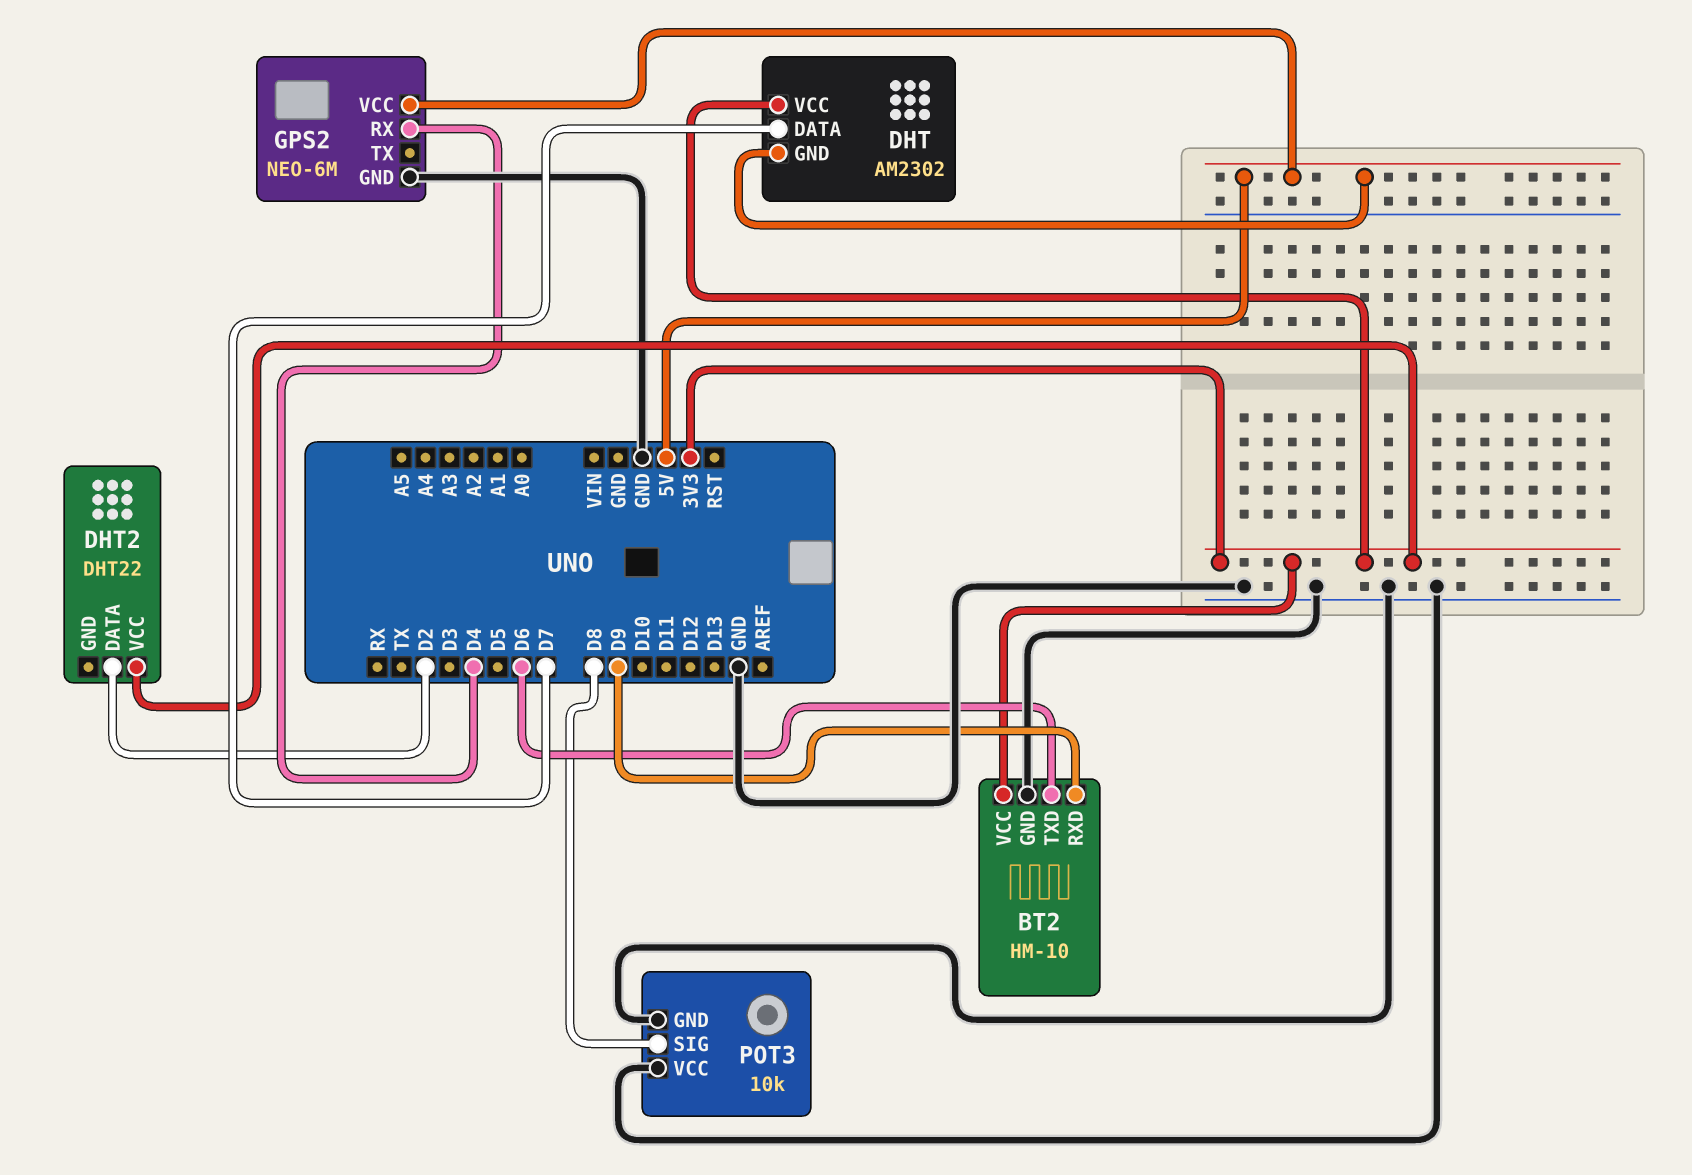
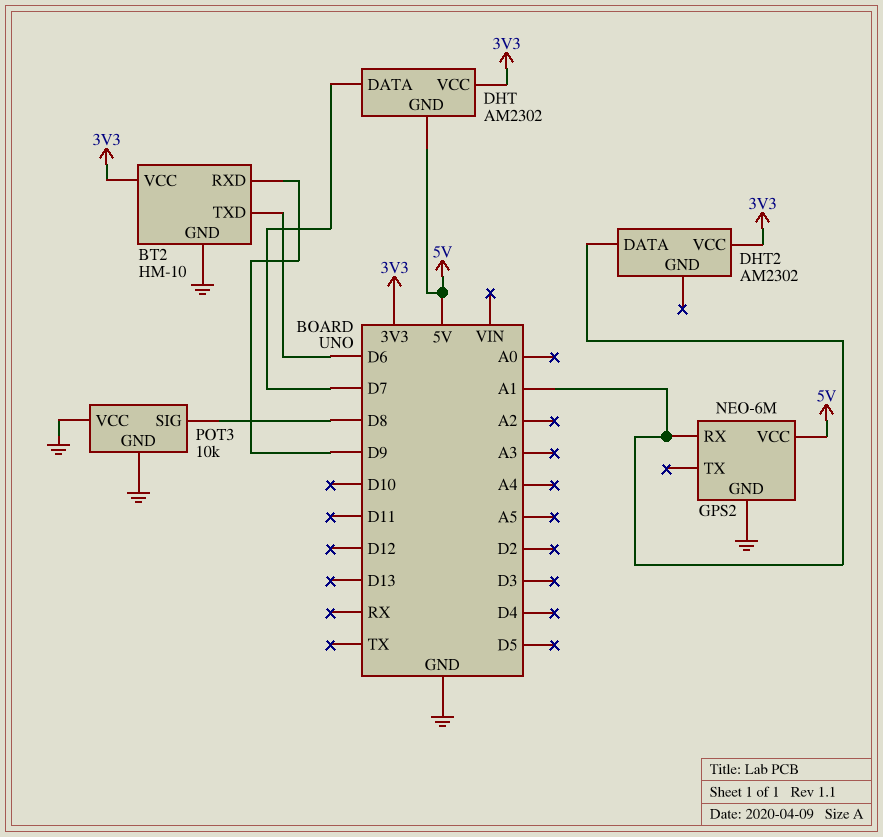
DHT2: DHT22 -> AM2302
DHT2 pin DATA: D2 -> A1
GPS2 pin RX: D4 -> A1

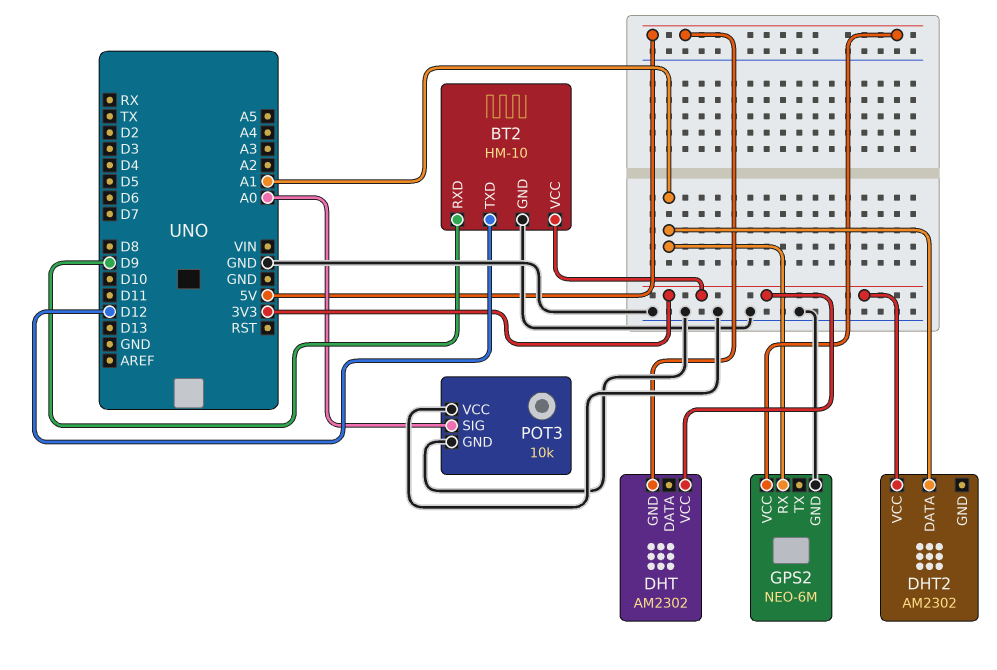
BT2 pin TXD: D6 -> D12
DHT pin DATA: D7 -> none
POT3 pin SIG: D8 -> A0

